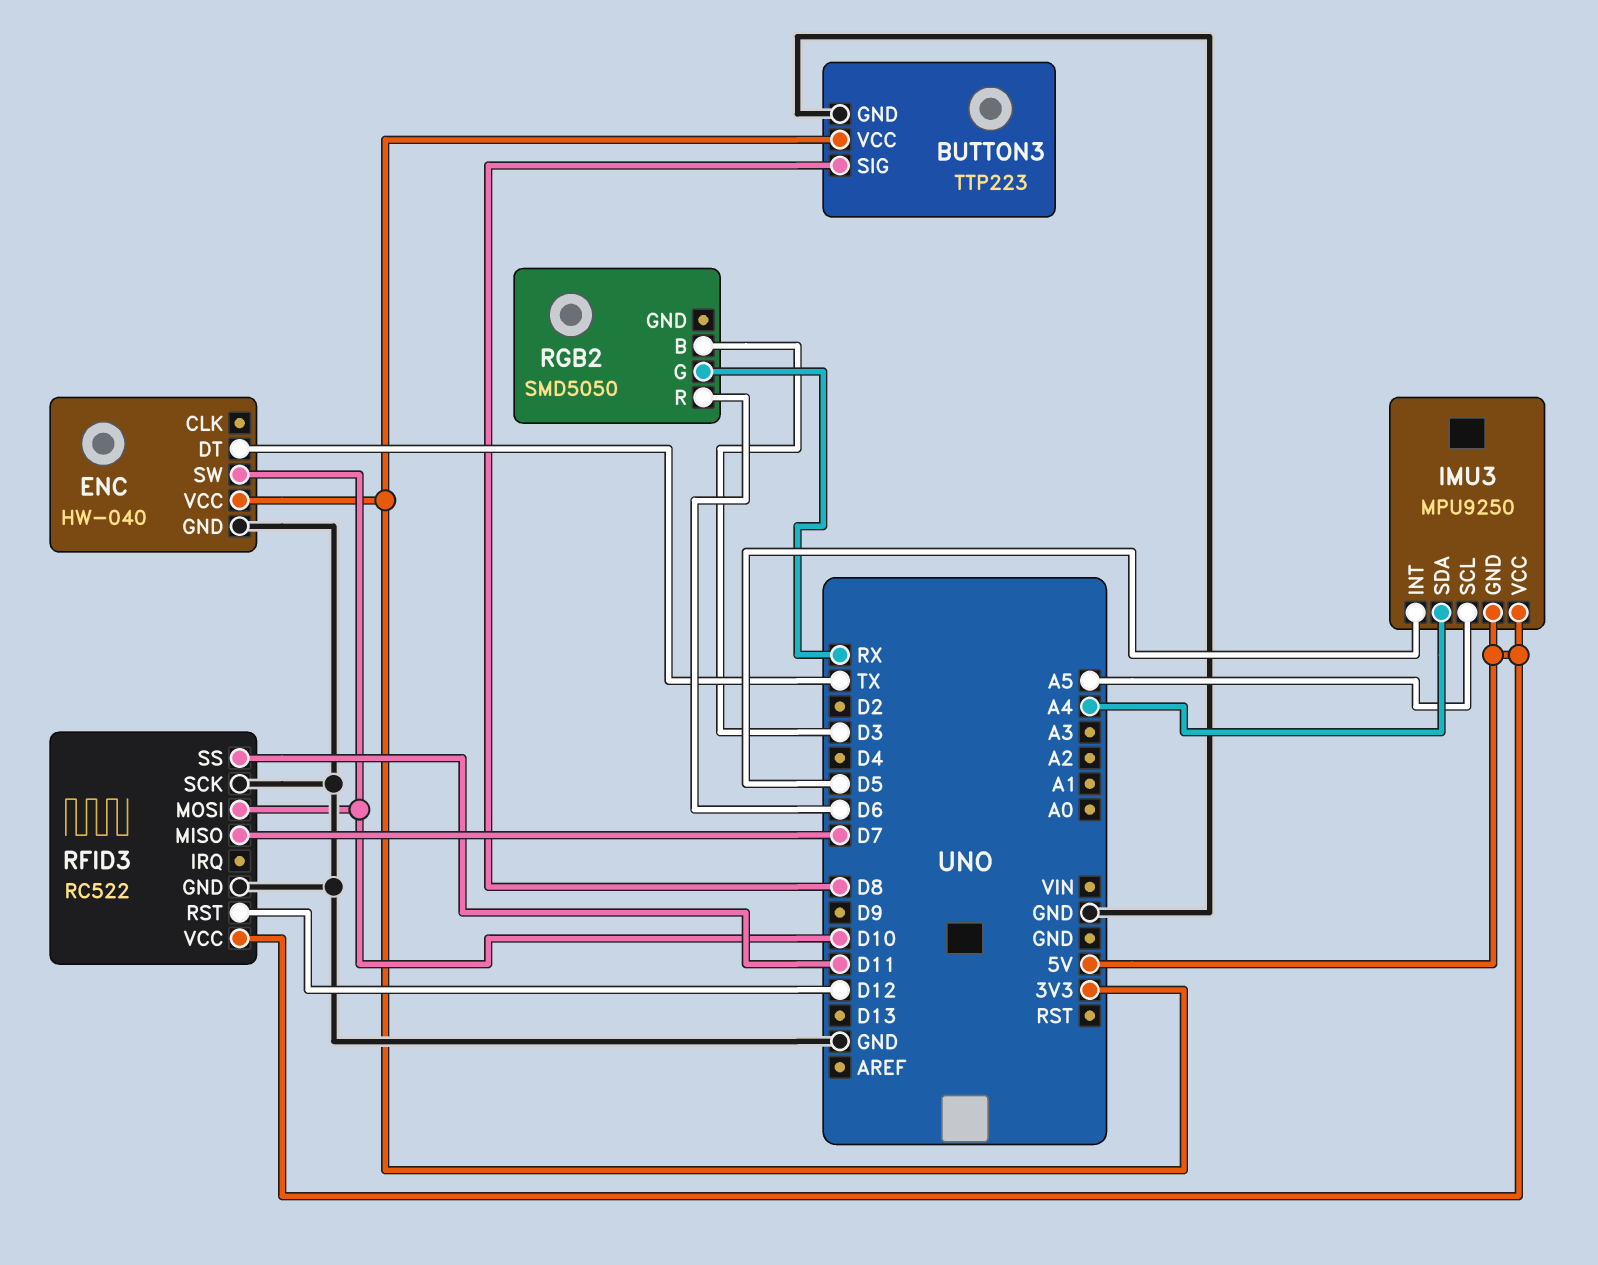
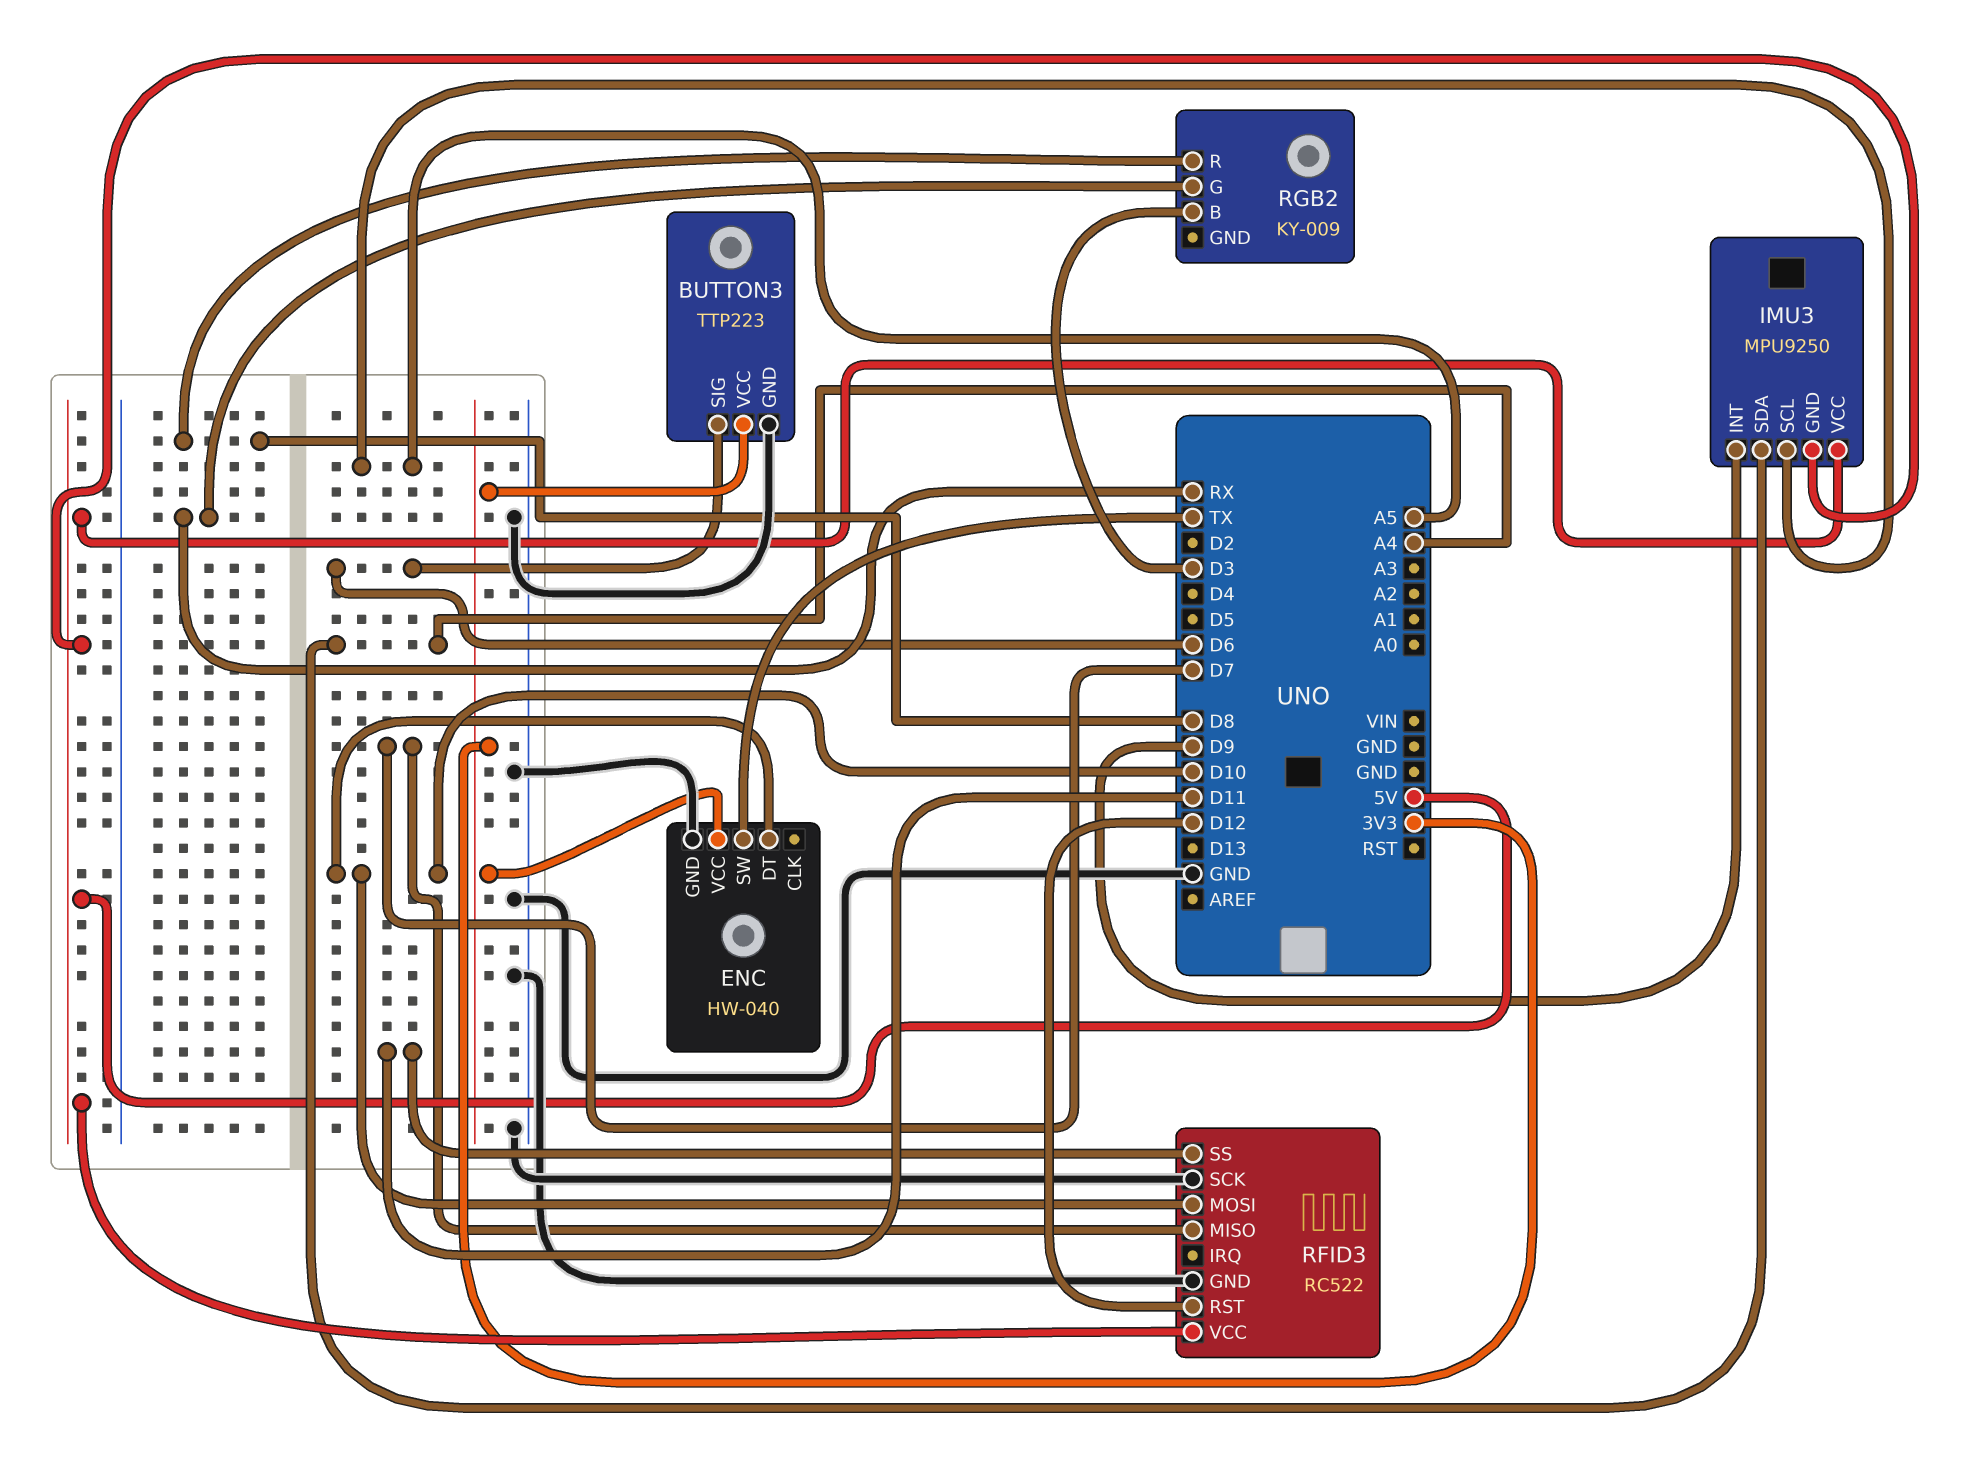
BUTTON3 pin SIG: D8 -> D6
ENC pin DT: TX -> D10
ENC pin SW: D10 -> TX
IMU3 pin INT: D5 -> D9
RGB2: SMD5050 -> KY-009
RGB2 pin R: D6 -> D8

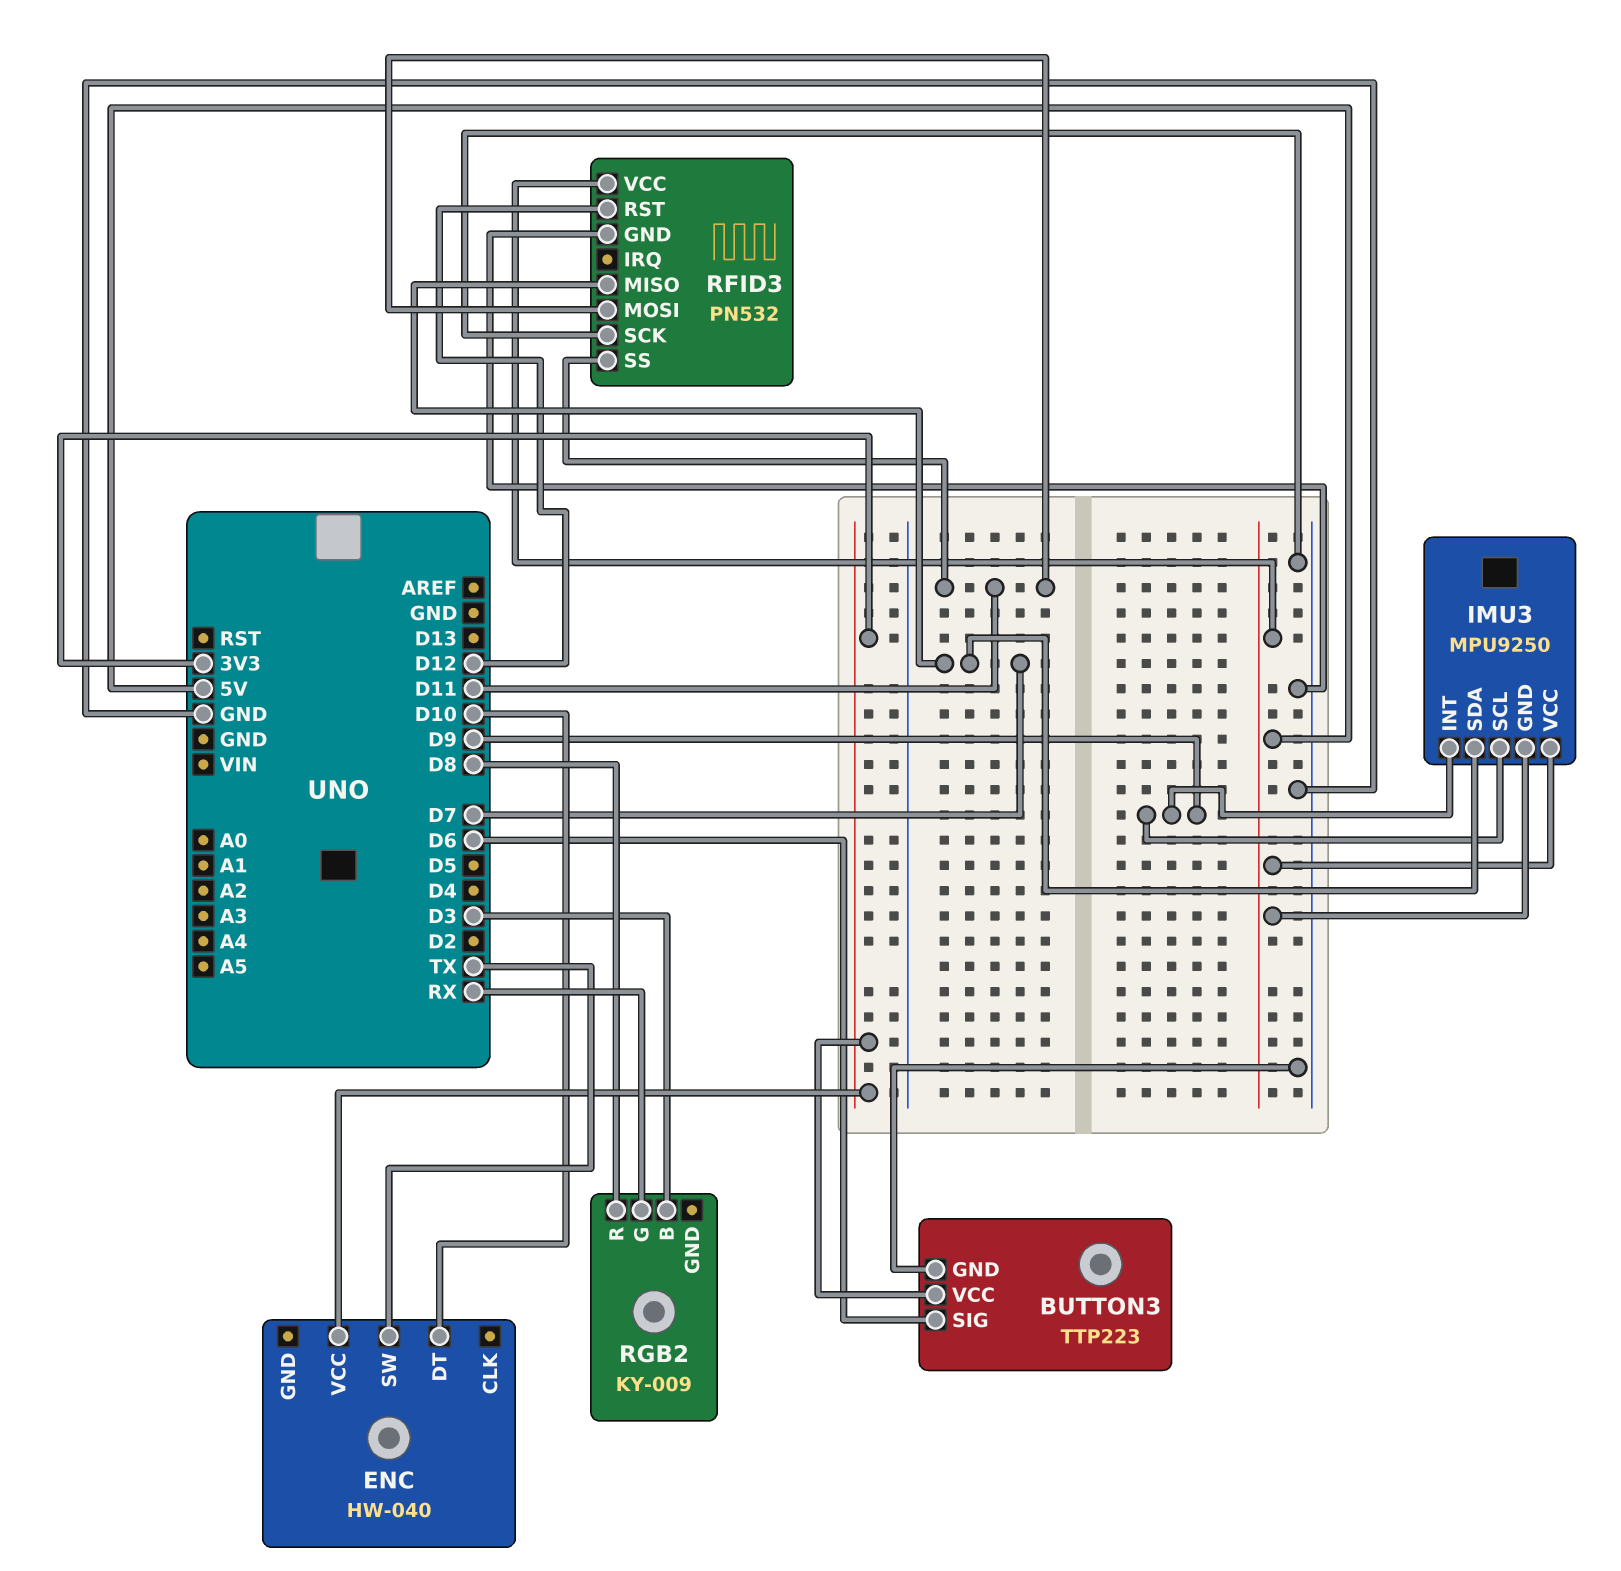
ENC pin GND: GND -> none
IMU3 pin SCL: A5 -> D9
IMU3 pin SDA: A4 -> D7
RFID3: RC522 -> PN532
RFID3 pin MOSI: D10 -> D11

